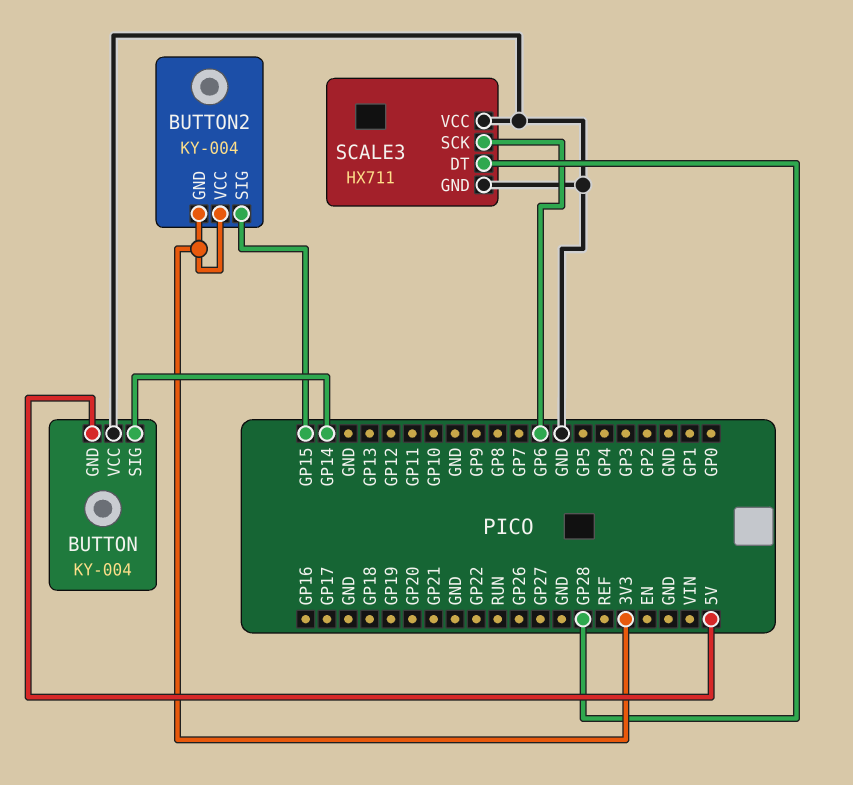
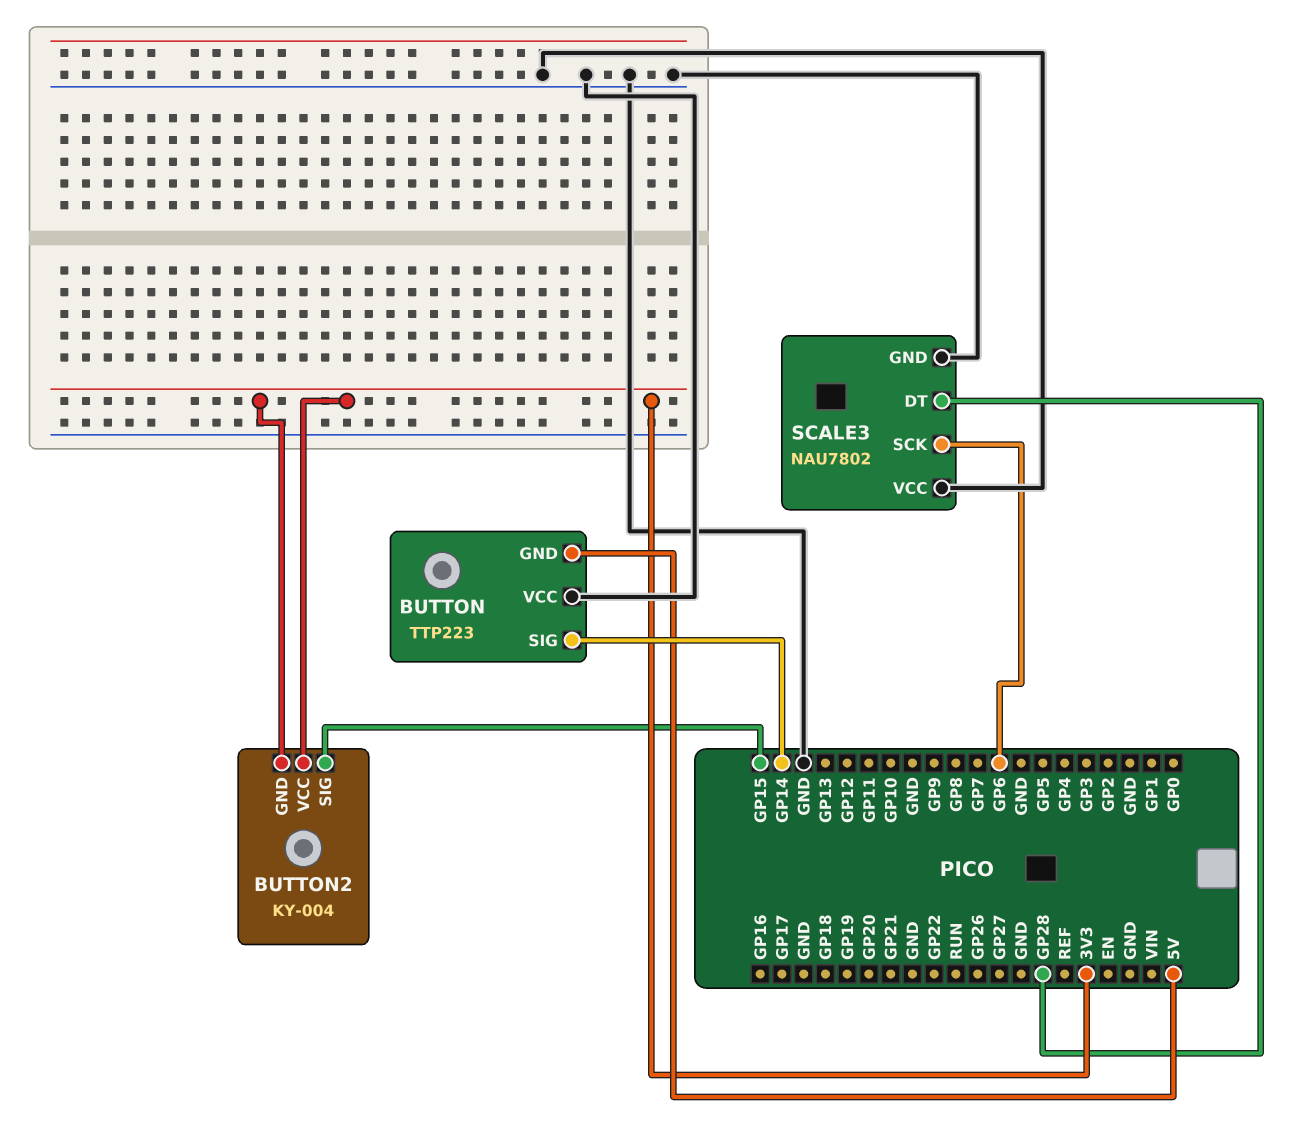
BUTTON: KY-004 -> TTP223
SCALE3: HX711 -> NAU7802

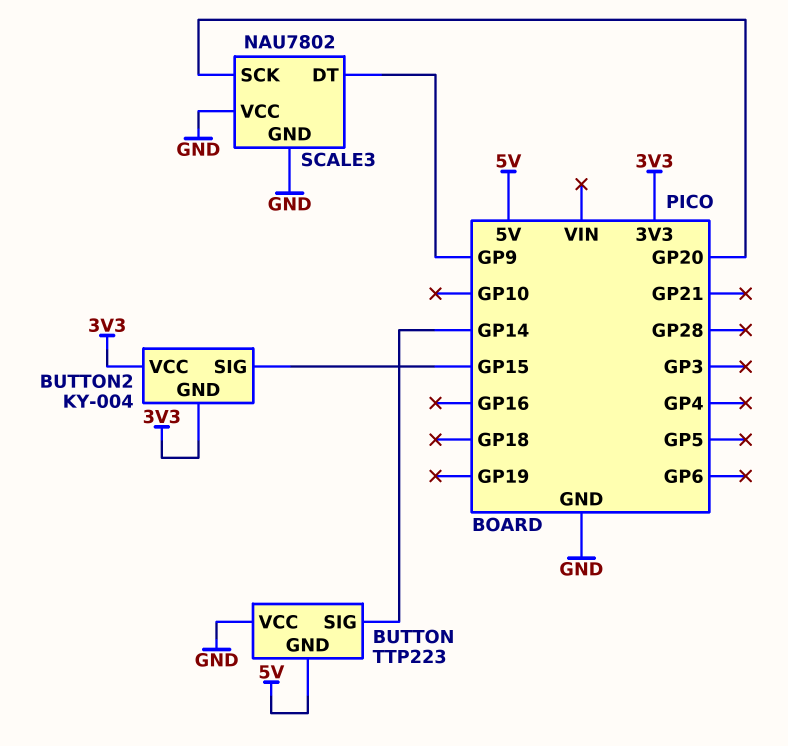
SCALE3 pin DT: GP28 -> GP9
SCALE3 pin SCK: GP6 -> GP20

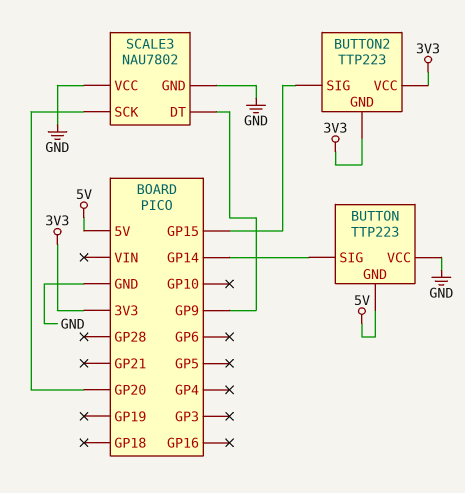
BUTTON2: KY-004 -> TTP223

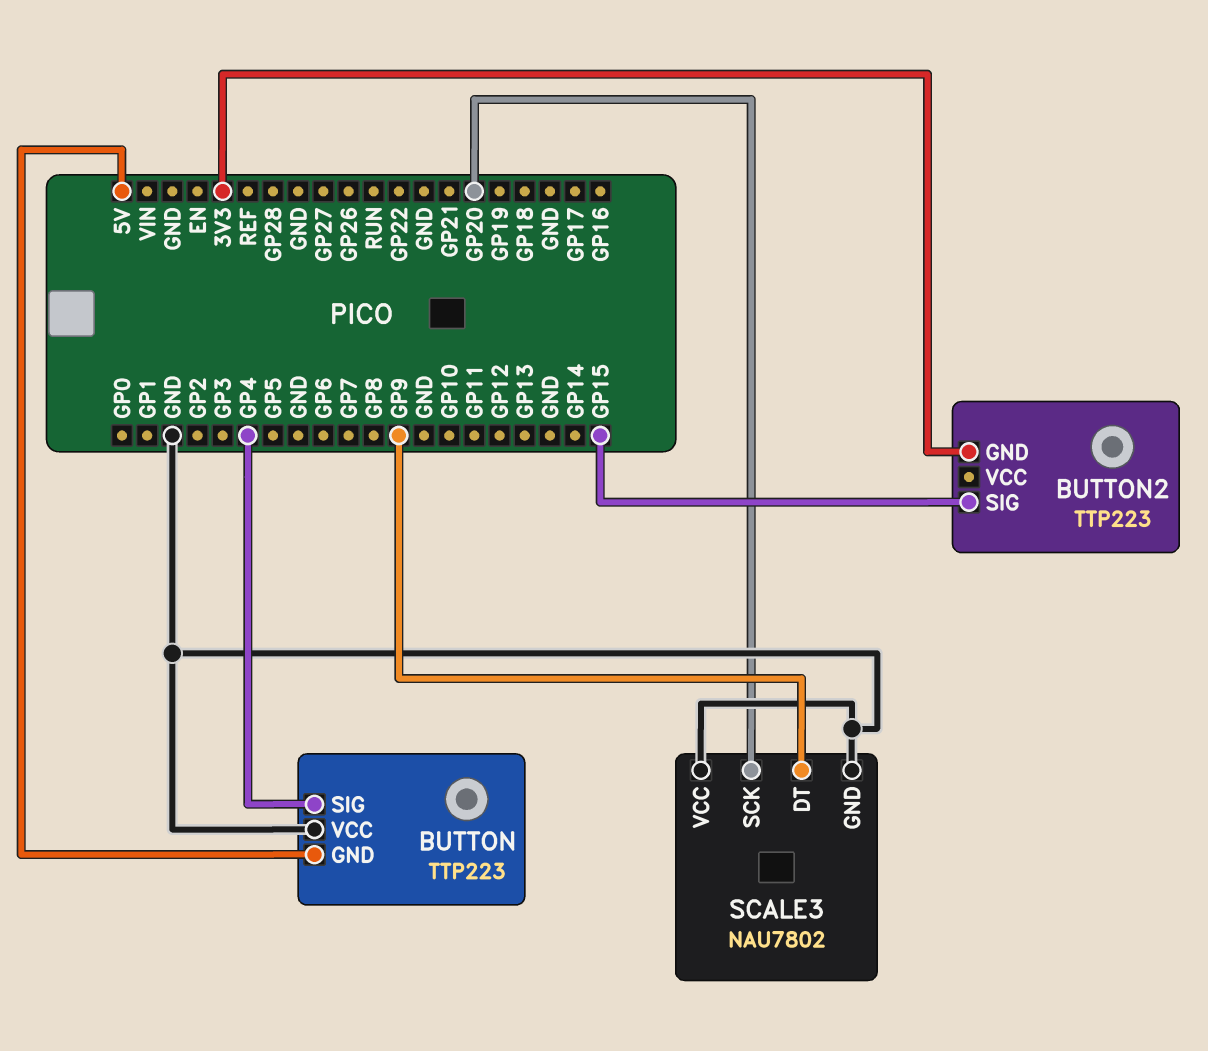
BUTTON pin SIG: GP14 -> GP4
BUTTON2 pin VCC: 3V3 -> none

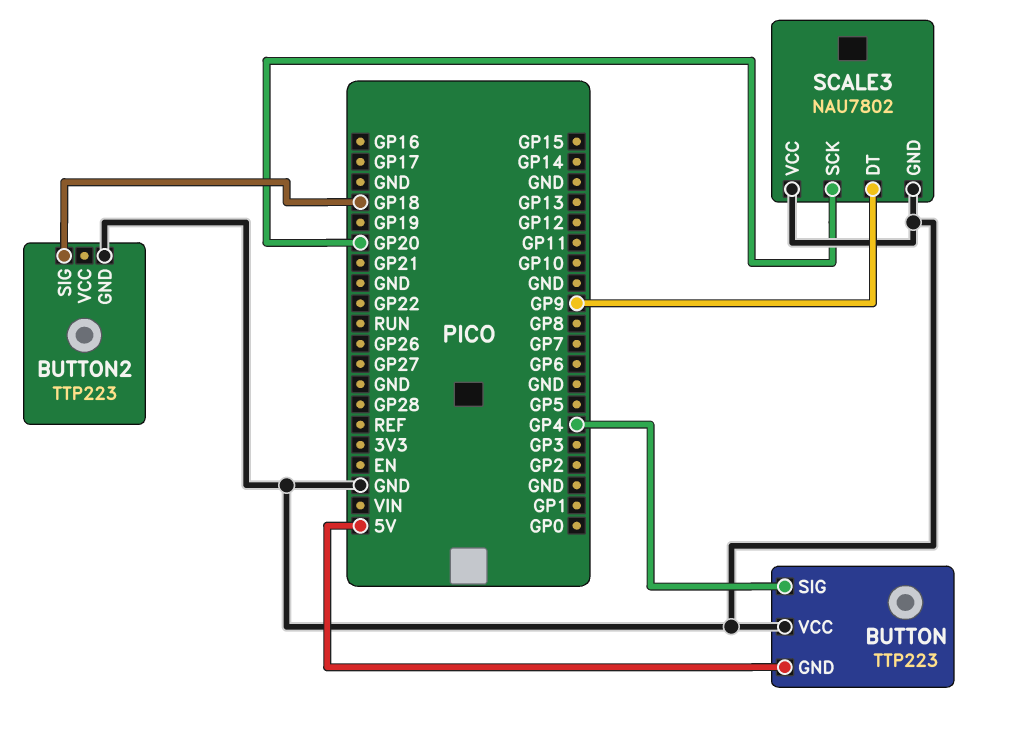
BUTTON2 pin GND: 3V3 -> GND
BUTTON2 pin SIG: GP15 -> GP18

